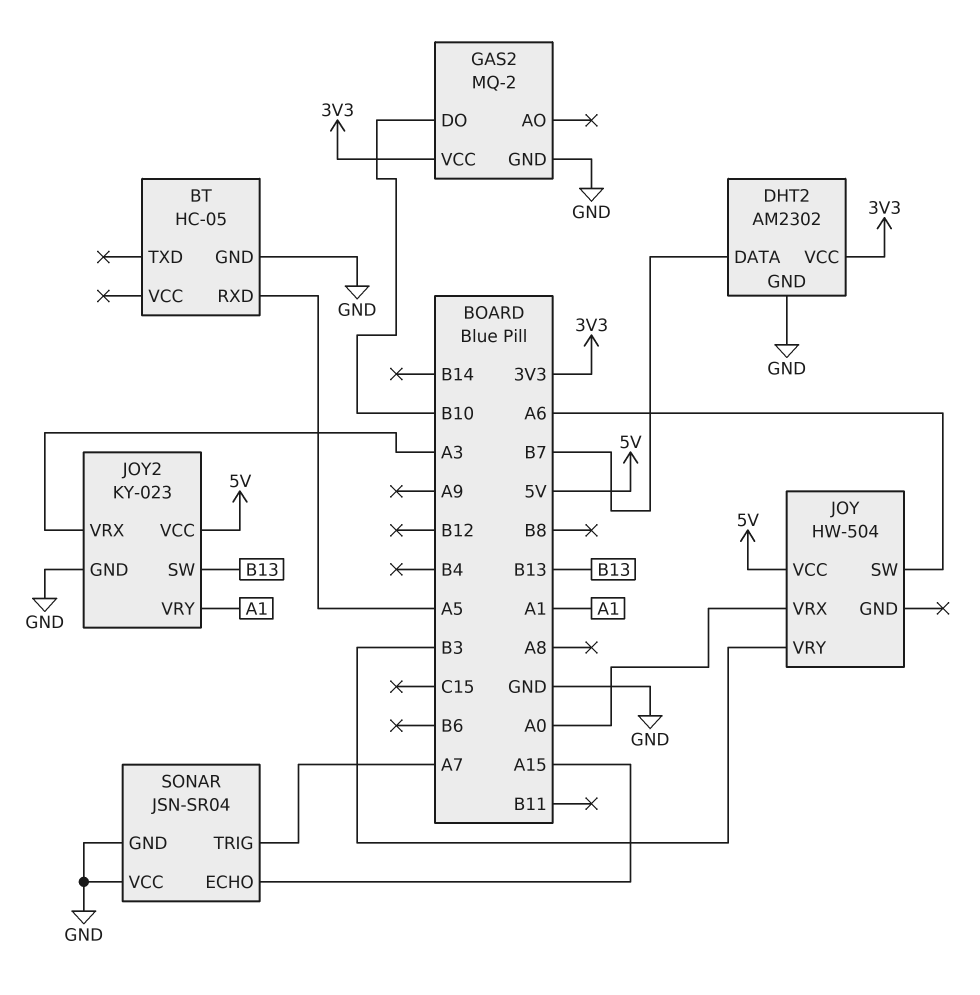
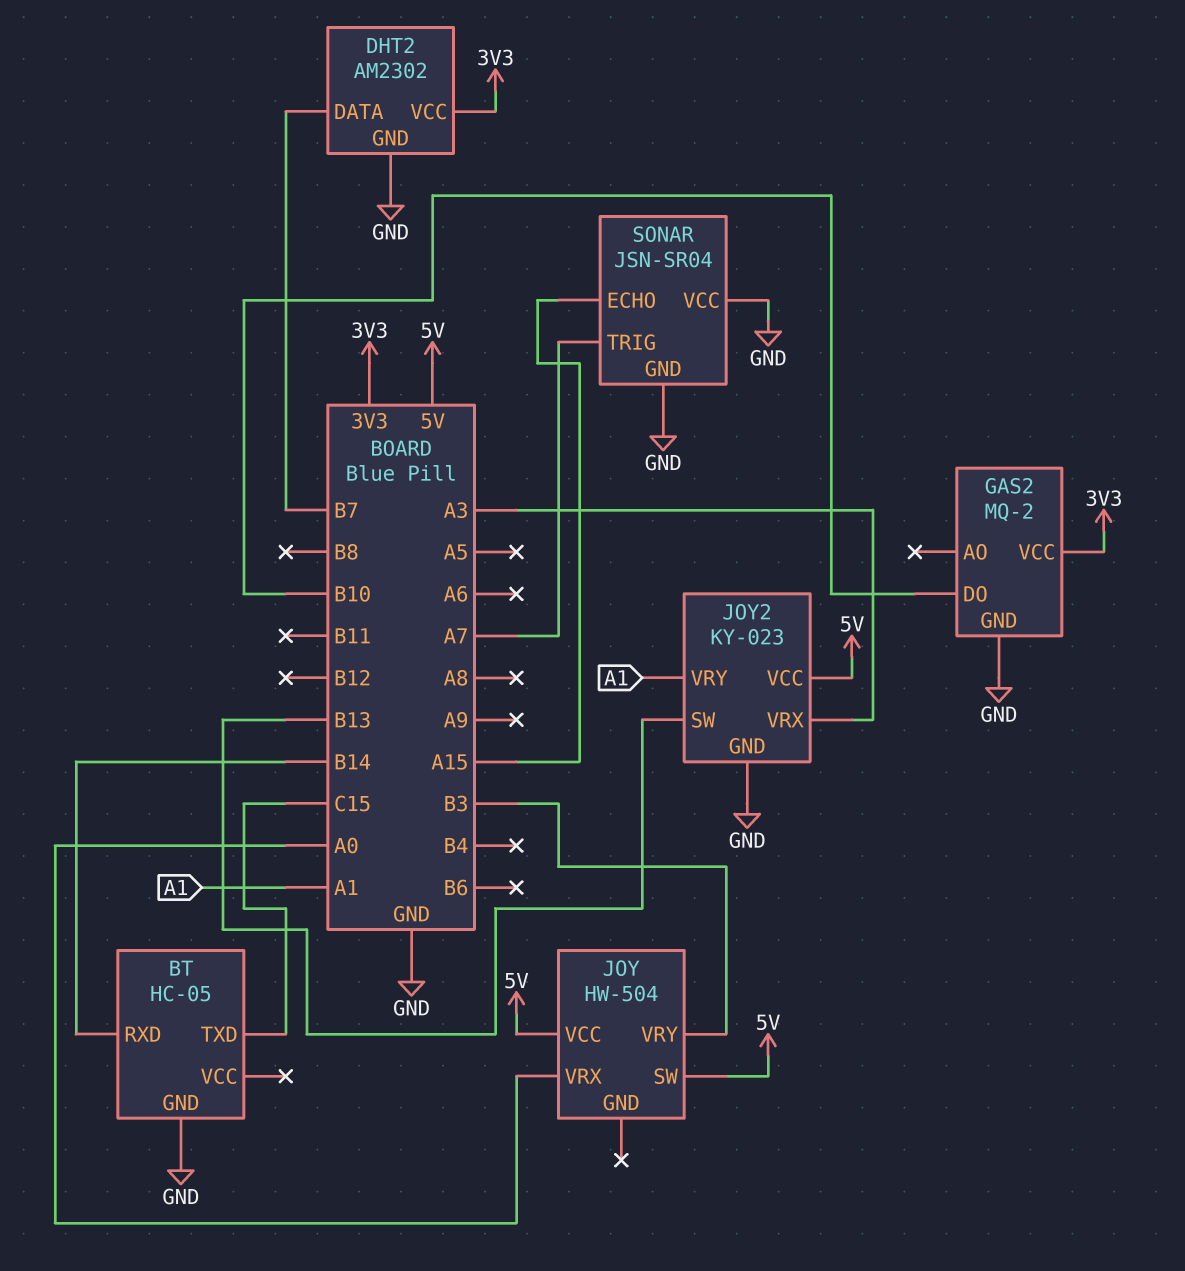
BT pin RXD: A5 -> B14
BT pin TXD: none -> C15
JOY pin SW: A6 -> 5V

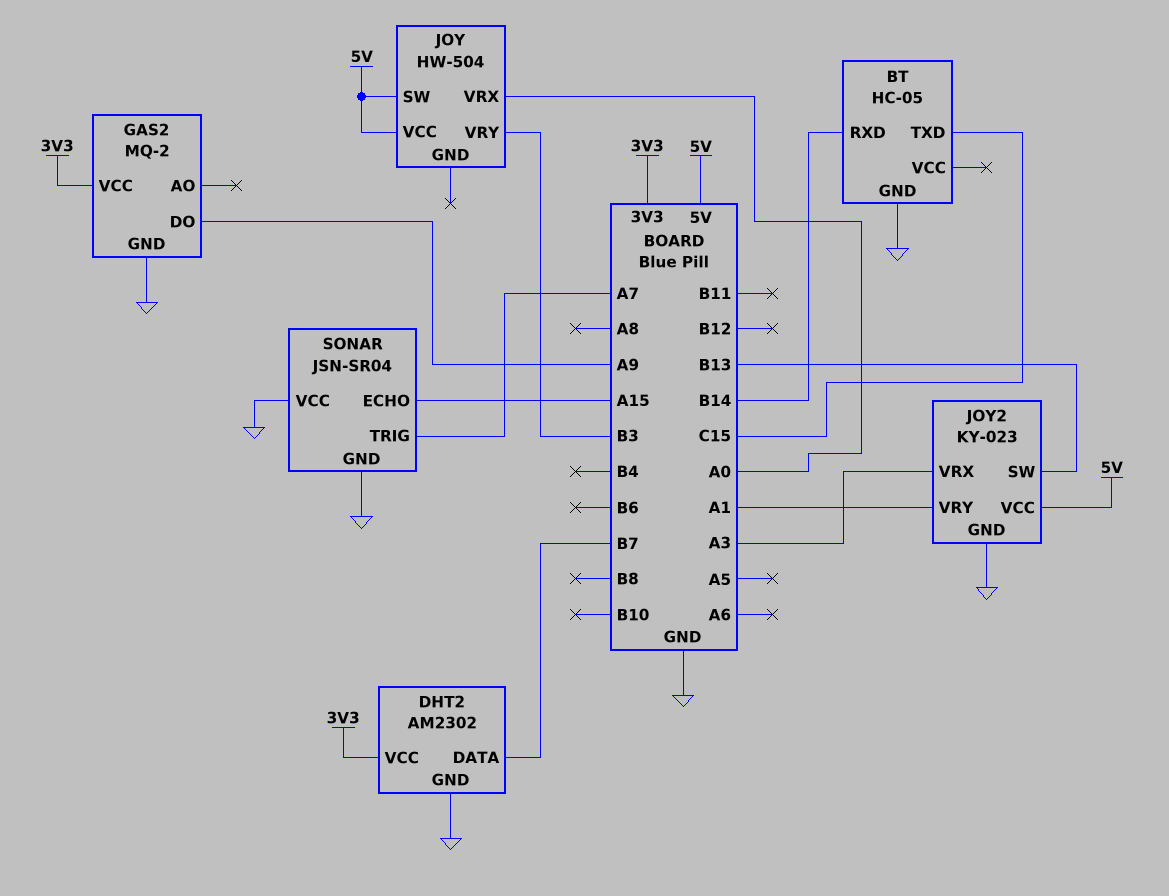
GAS2 pin DO: B10 -> A9

